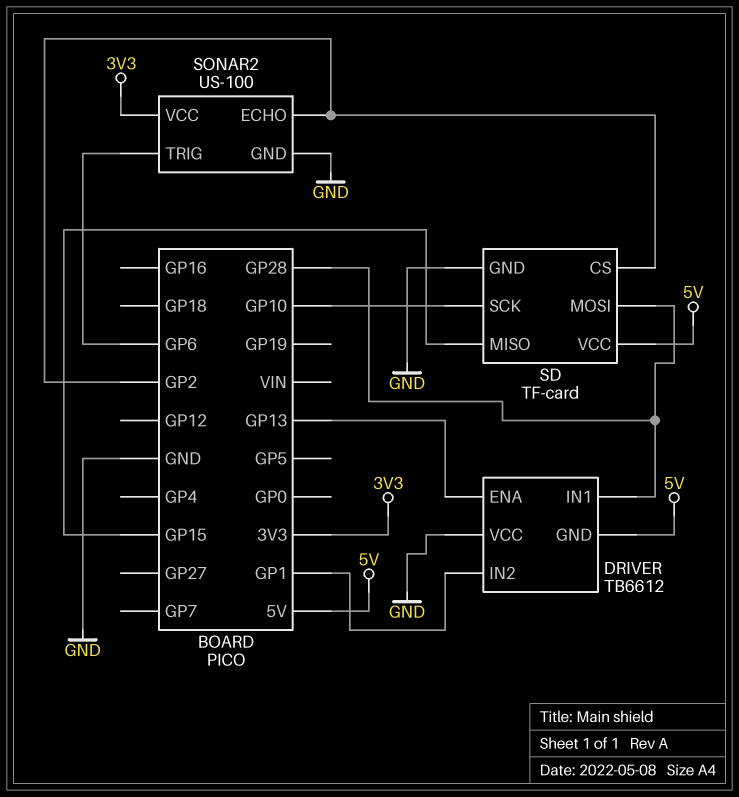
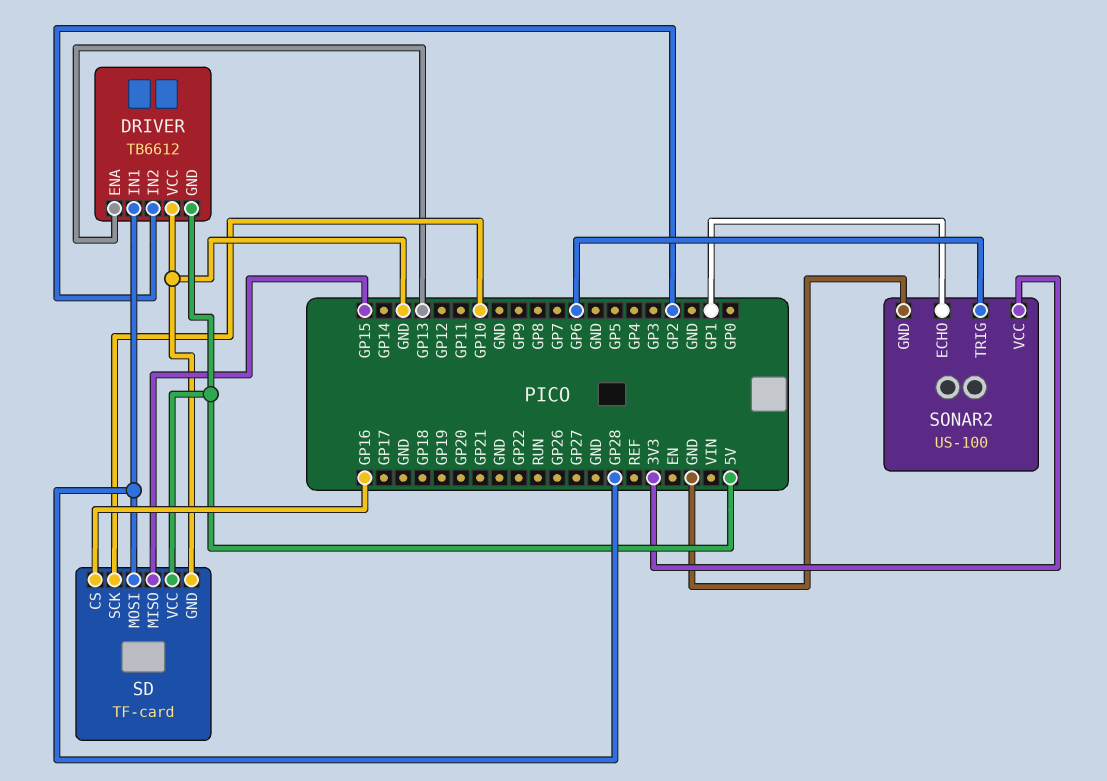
DRIVER pin IN2: GP1 -> GP2
SD pin CS: GP2 -> GP16
SONAR2 pin ECHO: GP2 -> GP1

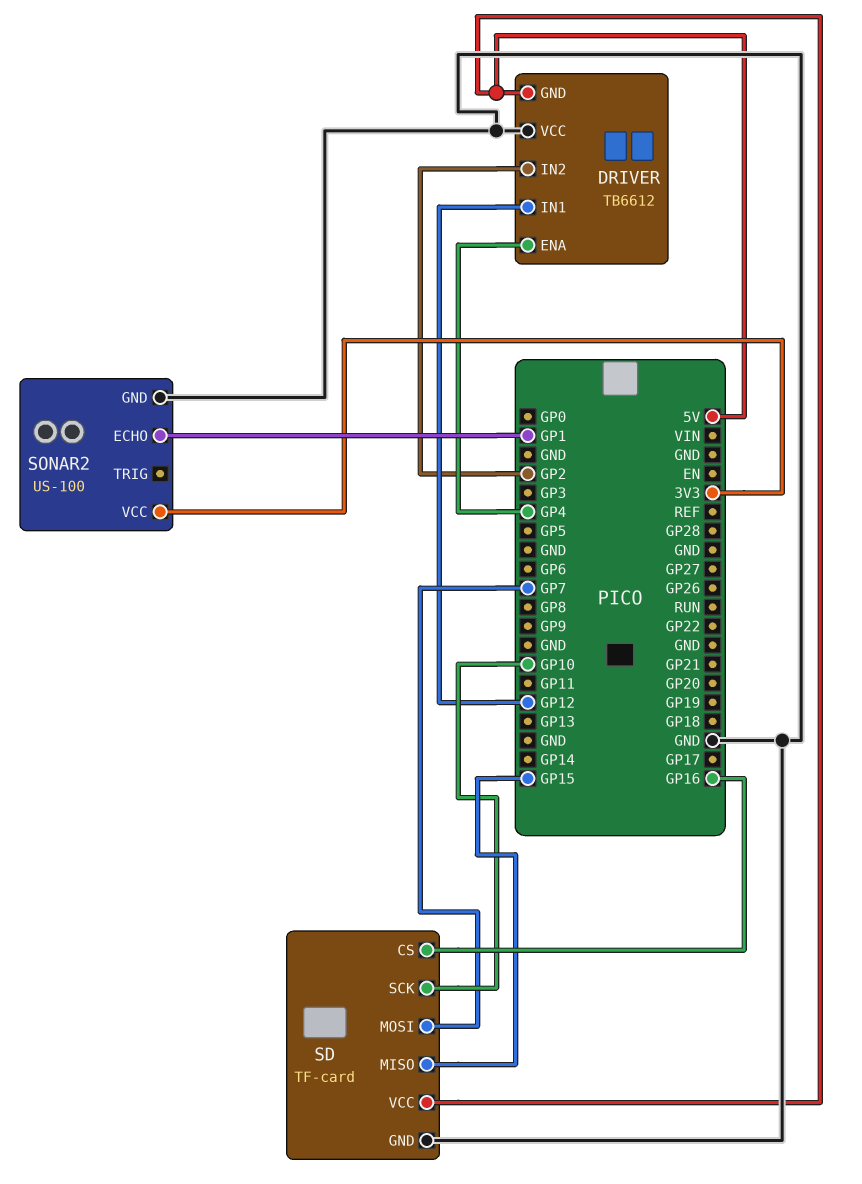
DRIVER pin ENA: GP13 -> GP4
DRIVER pin IN1: GP28 -> GP12
SD pin MOSI: GP28 -> GP7
SONAR2 pin TRIG: GP6 -> none

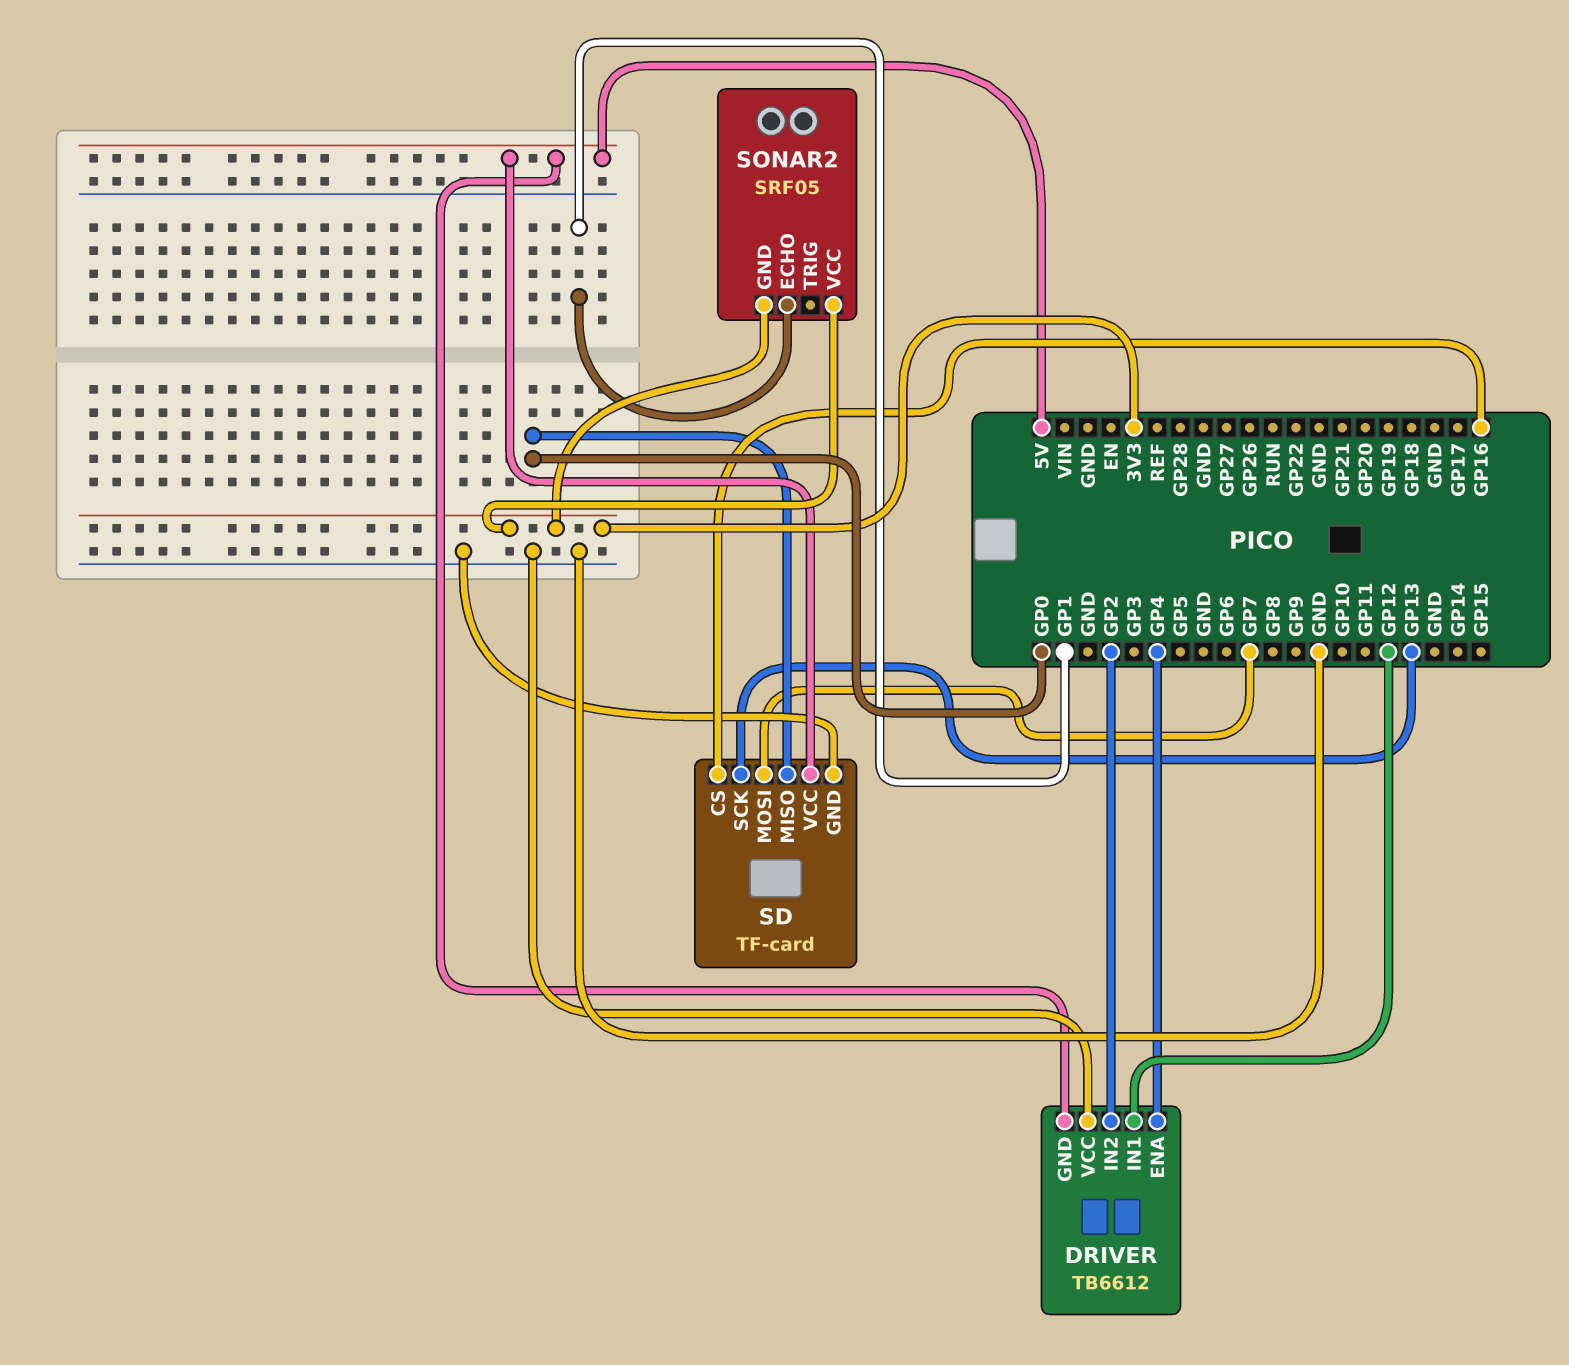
SD pin MISO: GP15 -> GP0
SD pin SCK: GP10 -> GP13
SONAR2: US-100 -> SRF05
SONAR2 pin GND: GND -> 3V3

